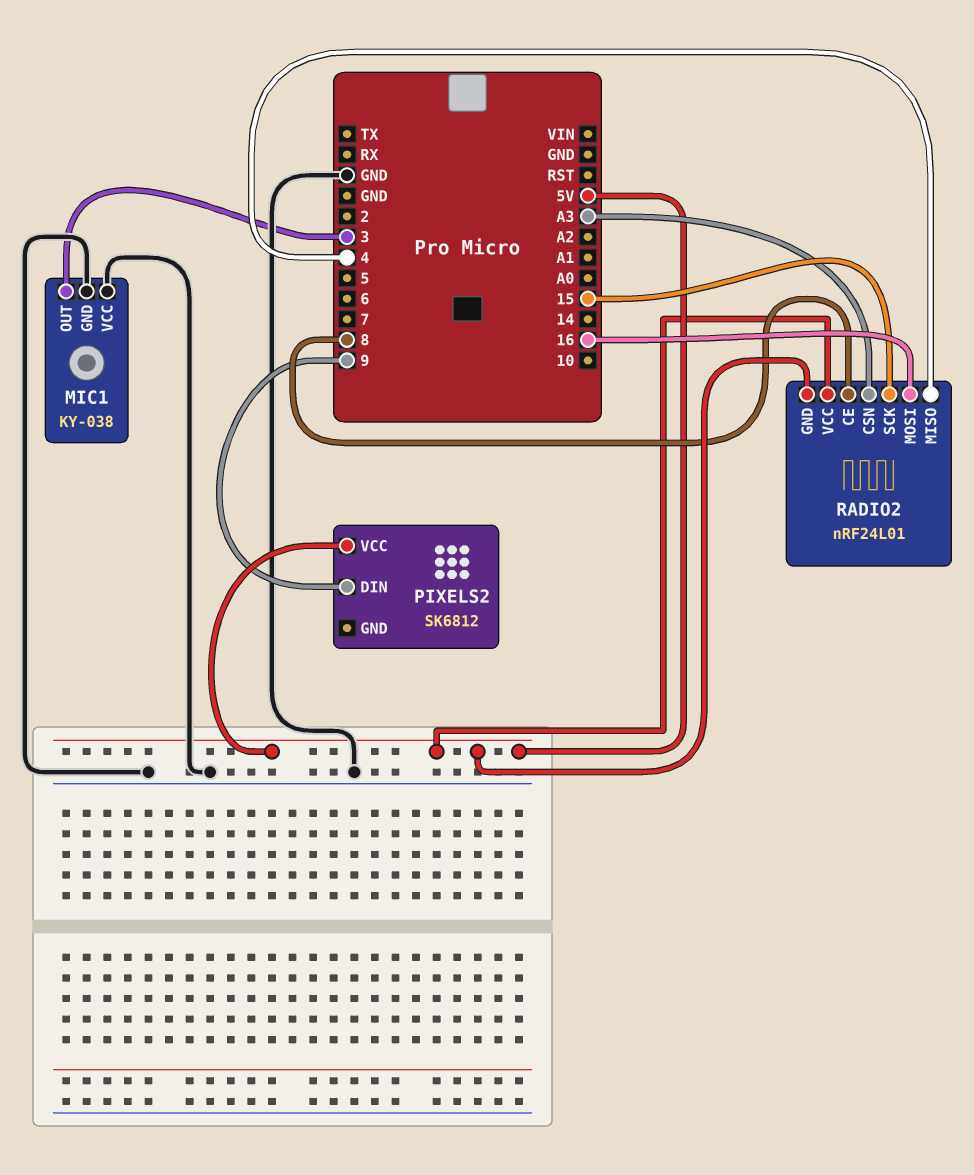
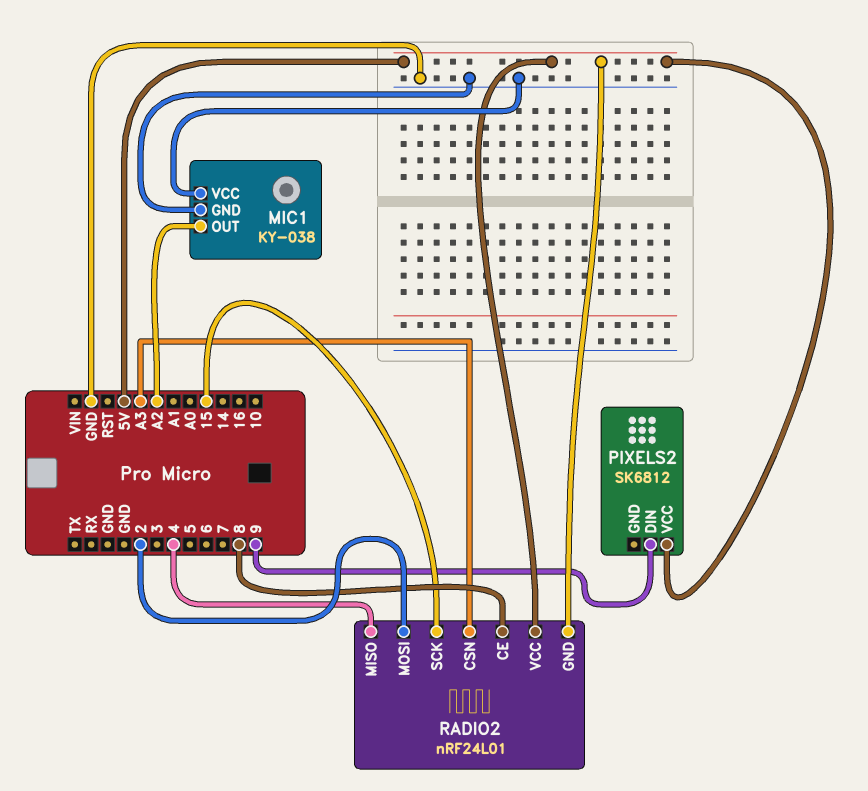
MIC1 pin OUT: 3 -> A2
RADIO2 pin MOSI: 16 -> 2

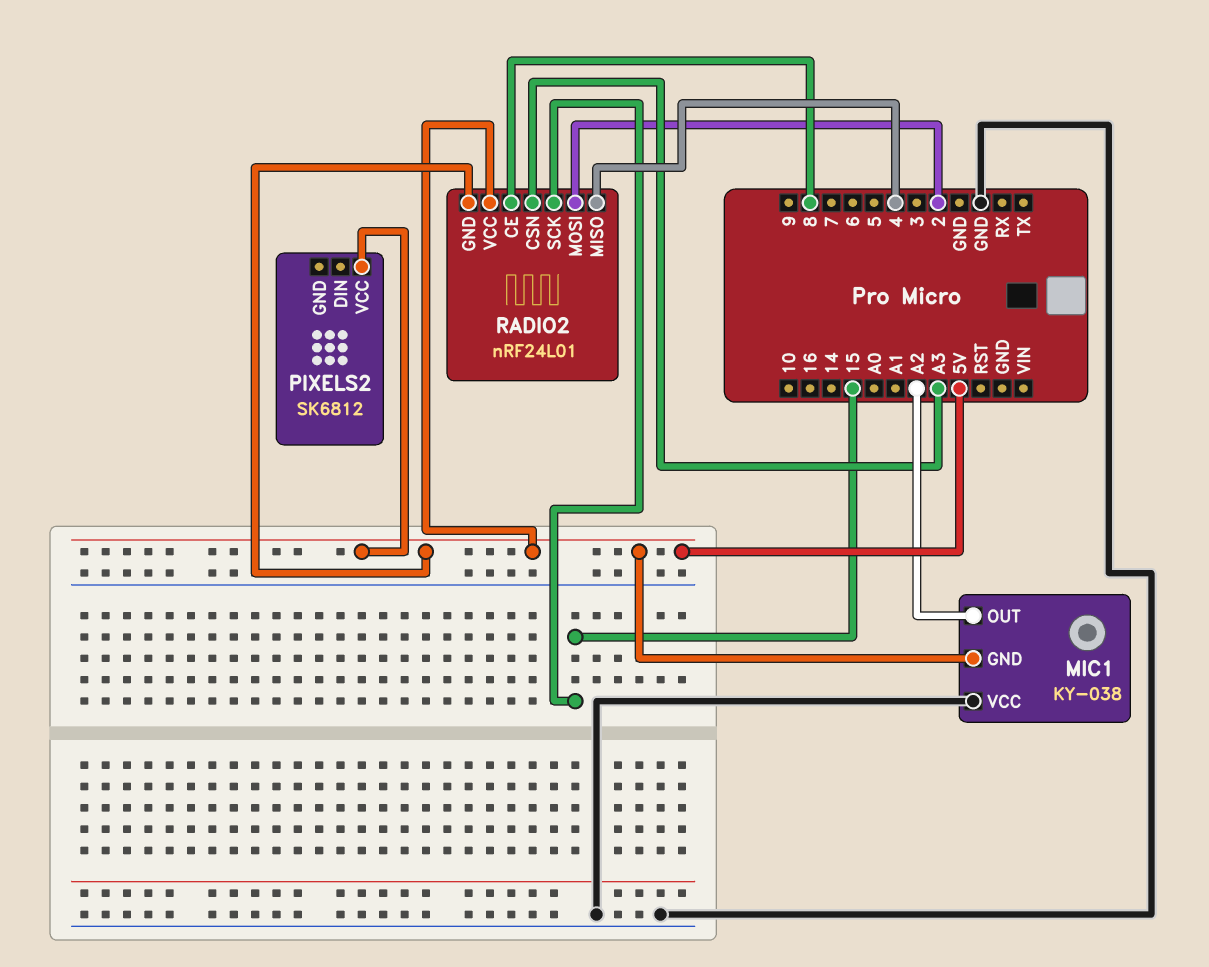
MIC1 pin GND: GND -> 5V
PIXELS2 pin DIN: 9 -> none

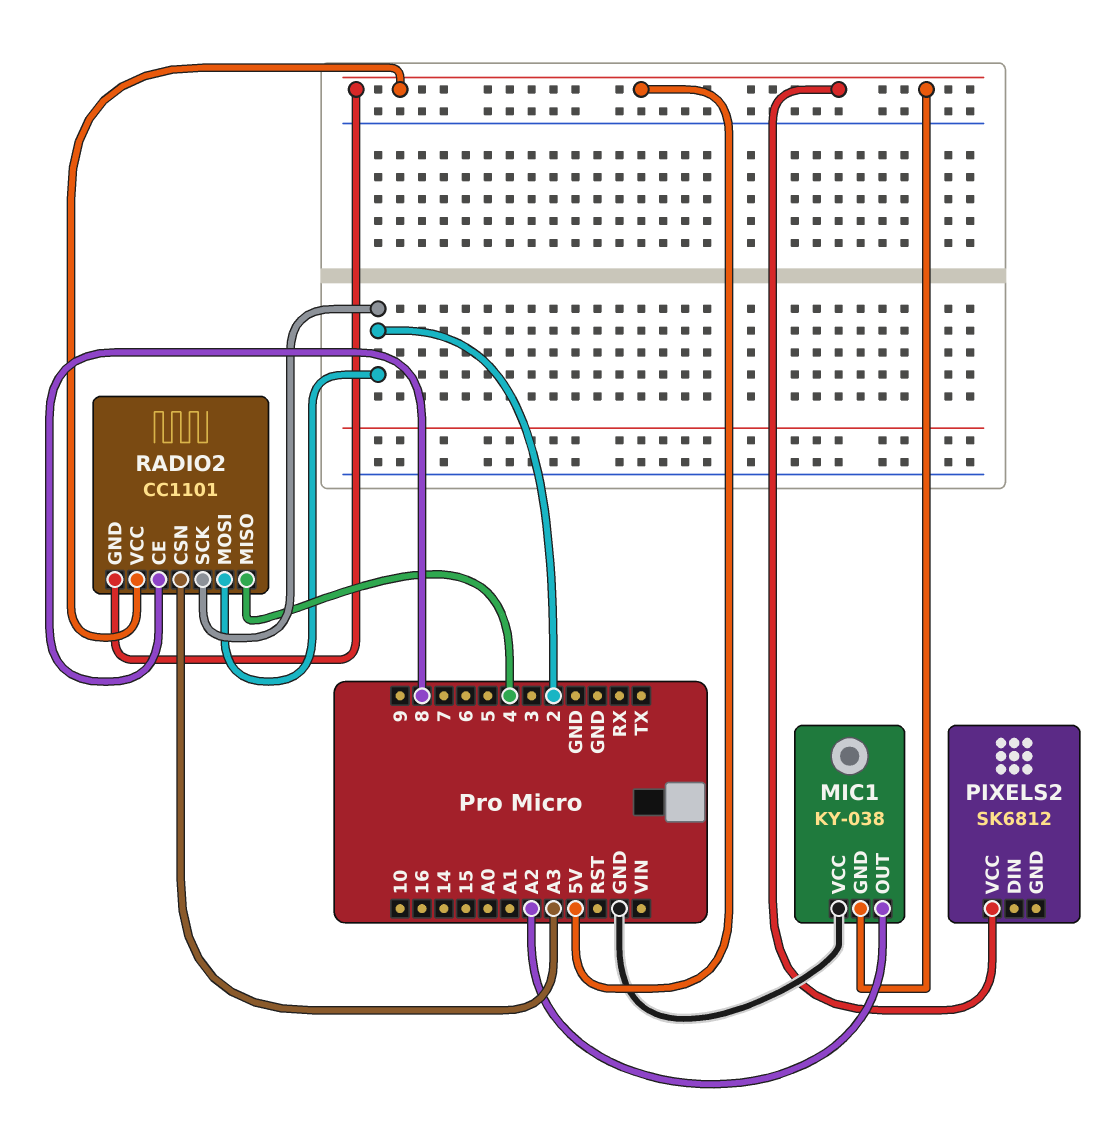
RADIO2: nRF24L01 -> CC1101
RADIO2 pin SCK: 15 -> 2

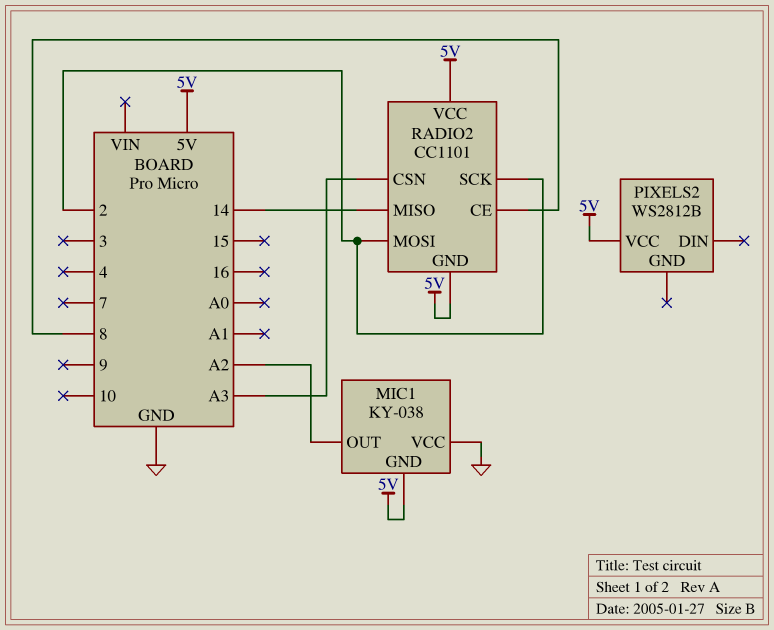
PIXELS2: SK6812 -> WS2812B
RADIO2 pin MISO: 4 -> 14

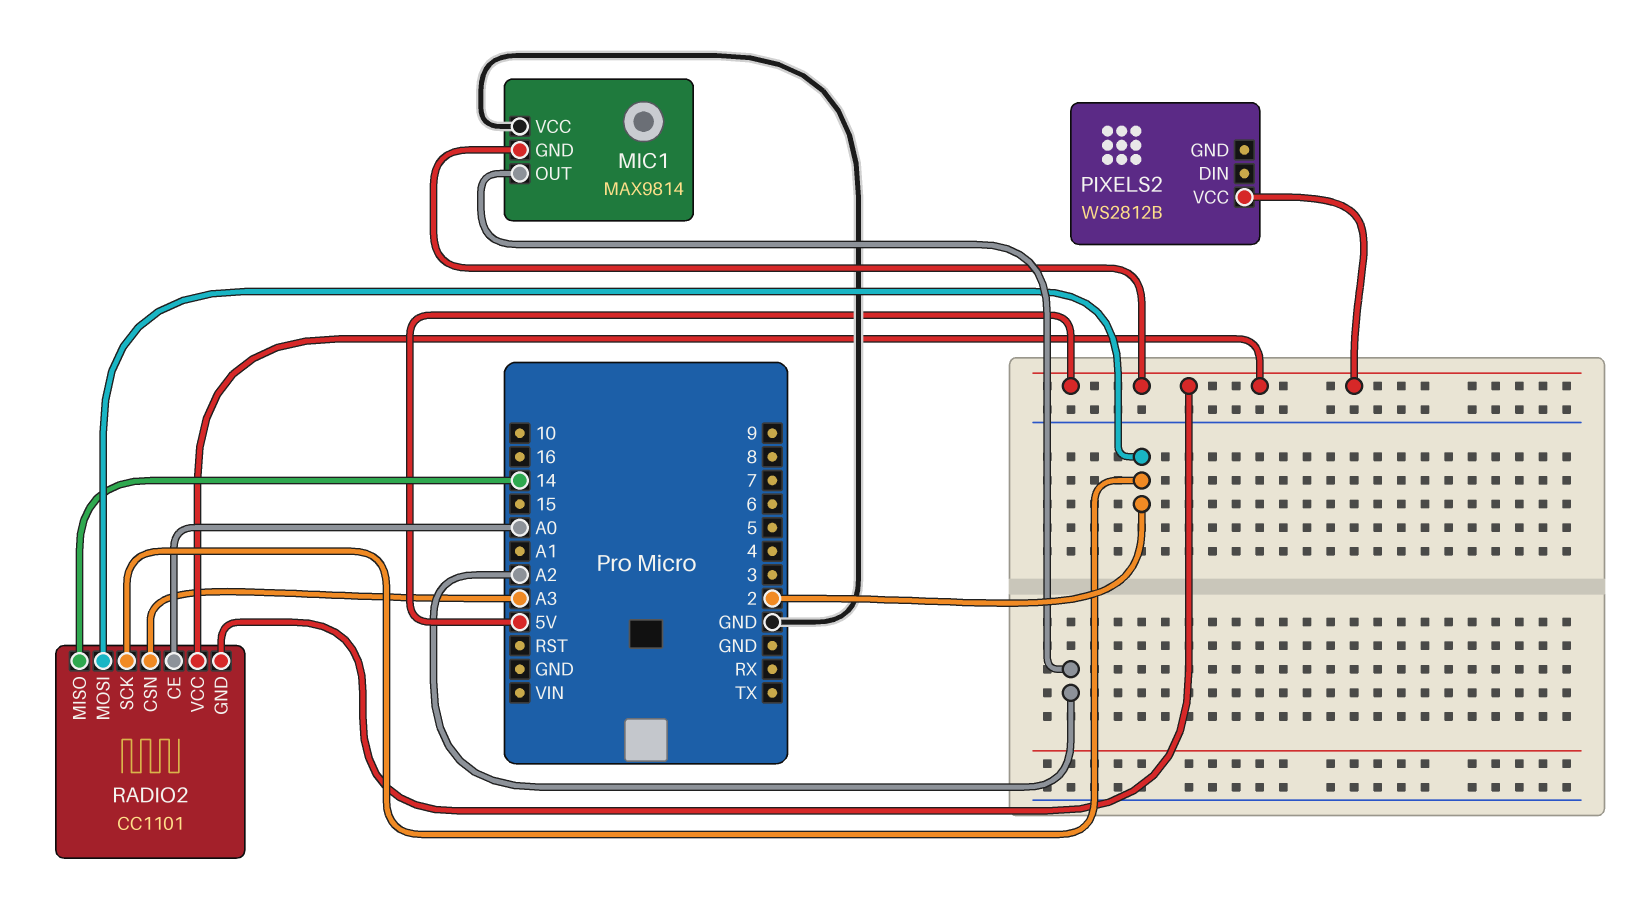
MIC1: KY-038 -> MAX9814
RADIO2 pin CE: 8 -> A0

